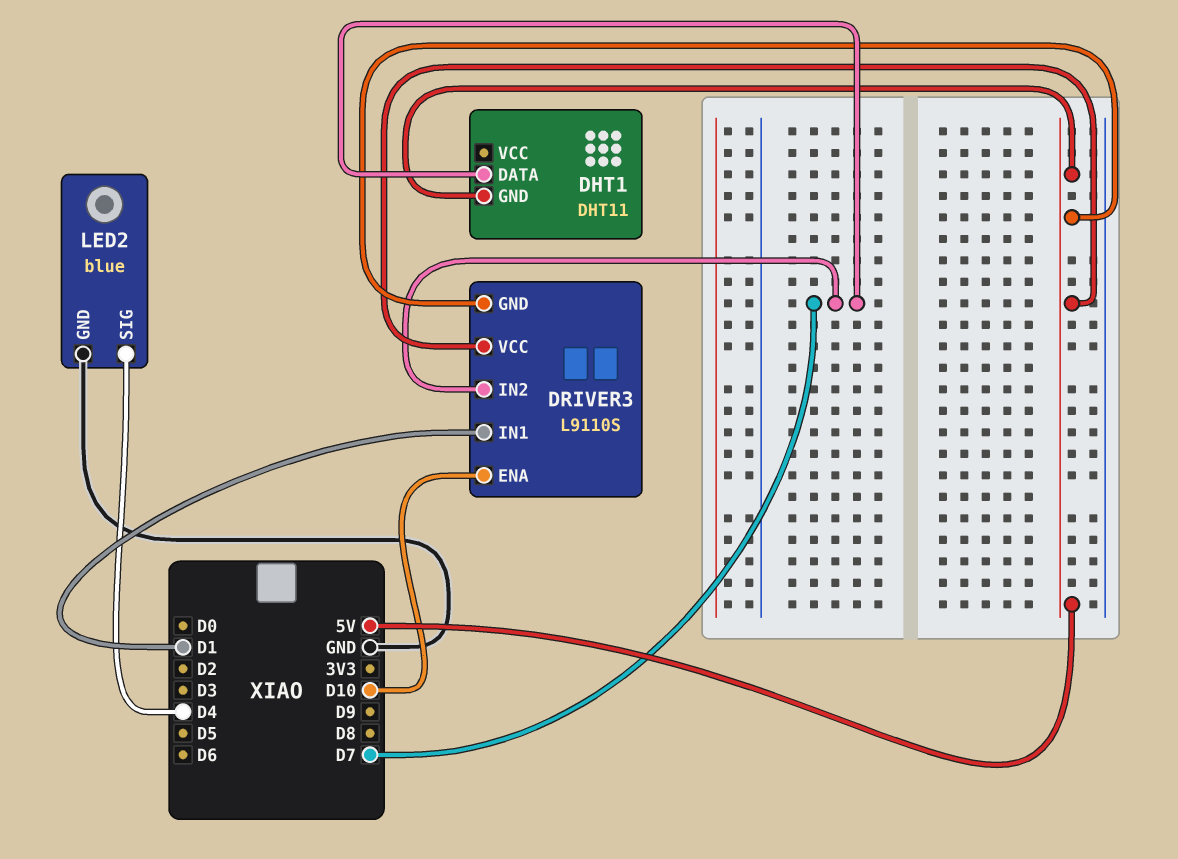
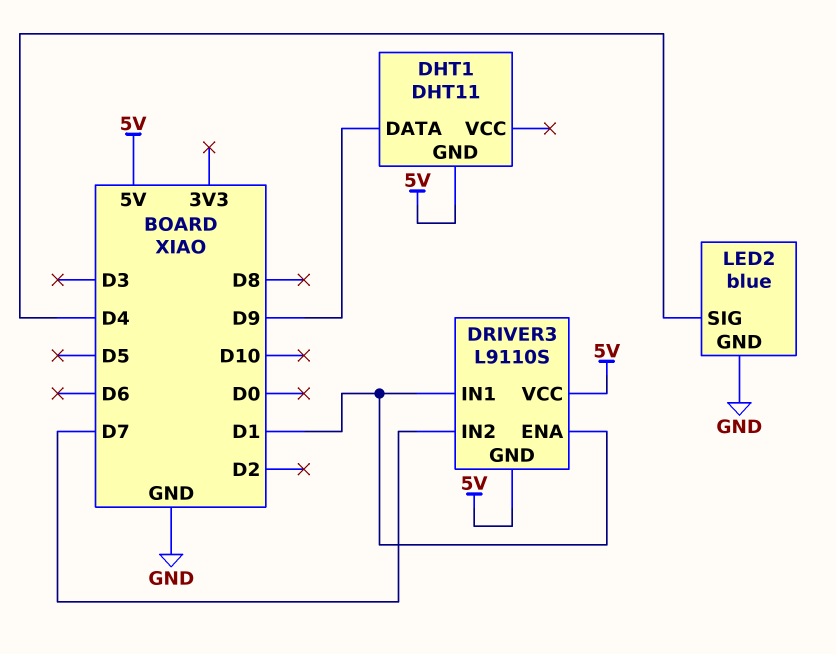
DHT1 pin DATA: D7 -> D9
DRIVER3 pin ENA: D10 -> D1

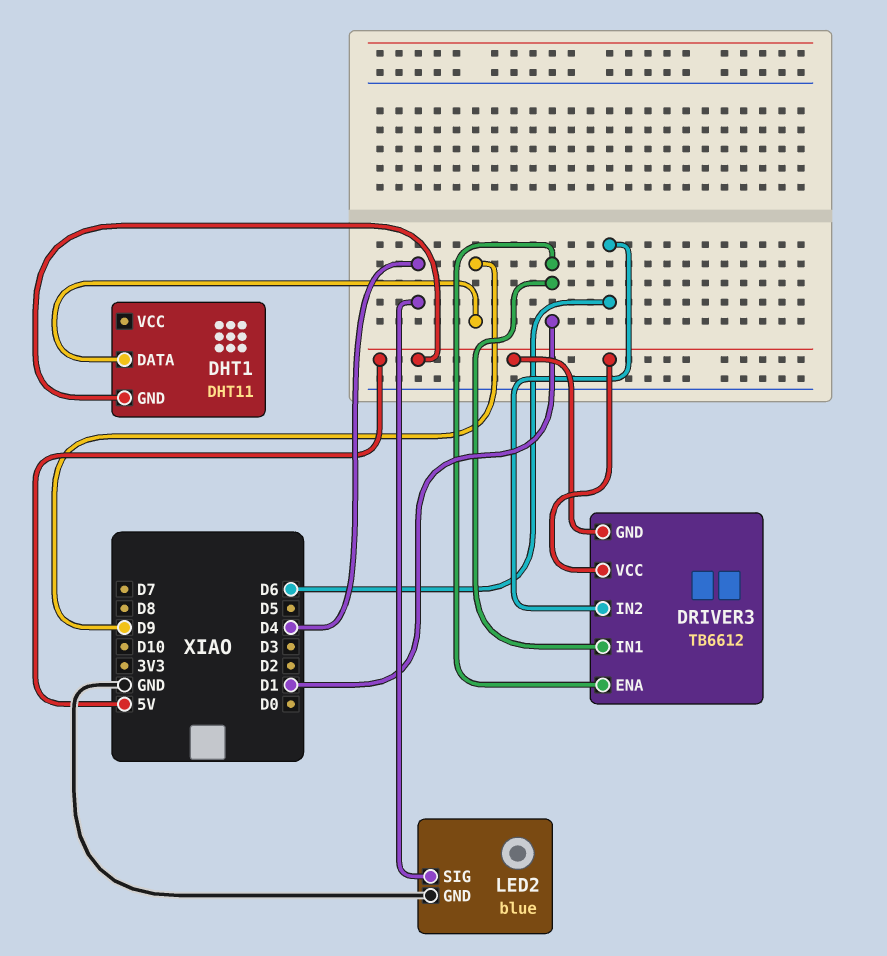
DRIVER3: L9110S -> TB6612
DRIVER3 pin IN2: D7 -> D6

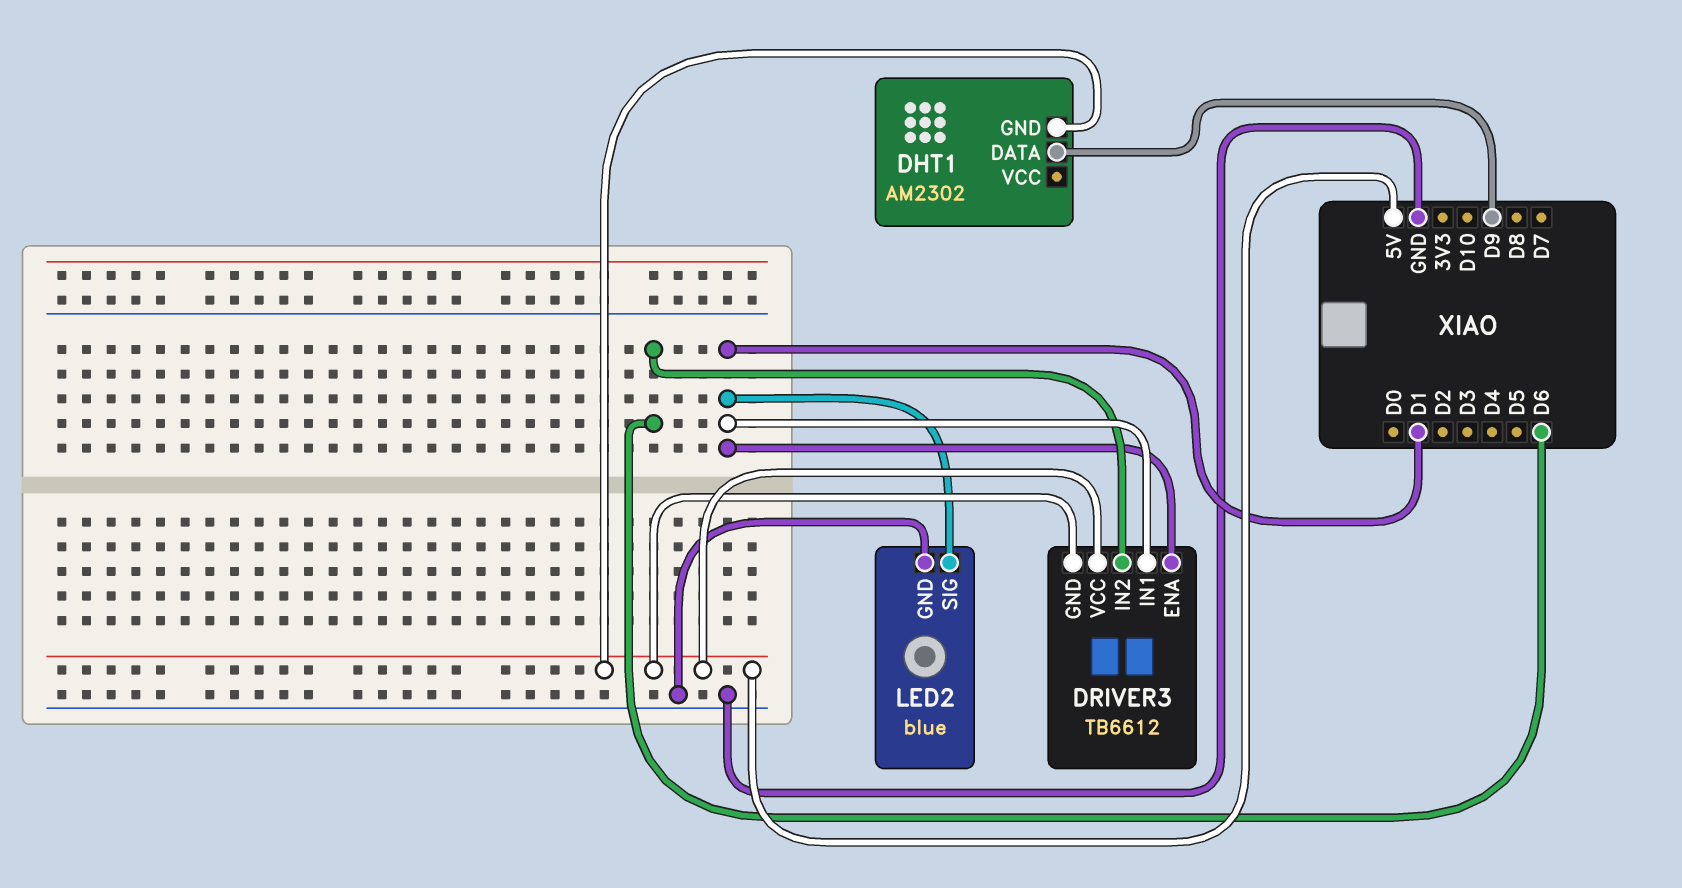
DHT1: DHT11 -> AM2302
LED2 pin SIG: D4 -> D1

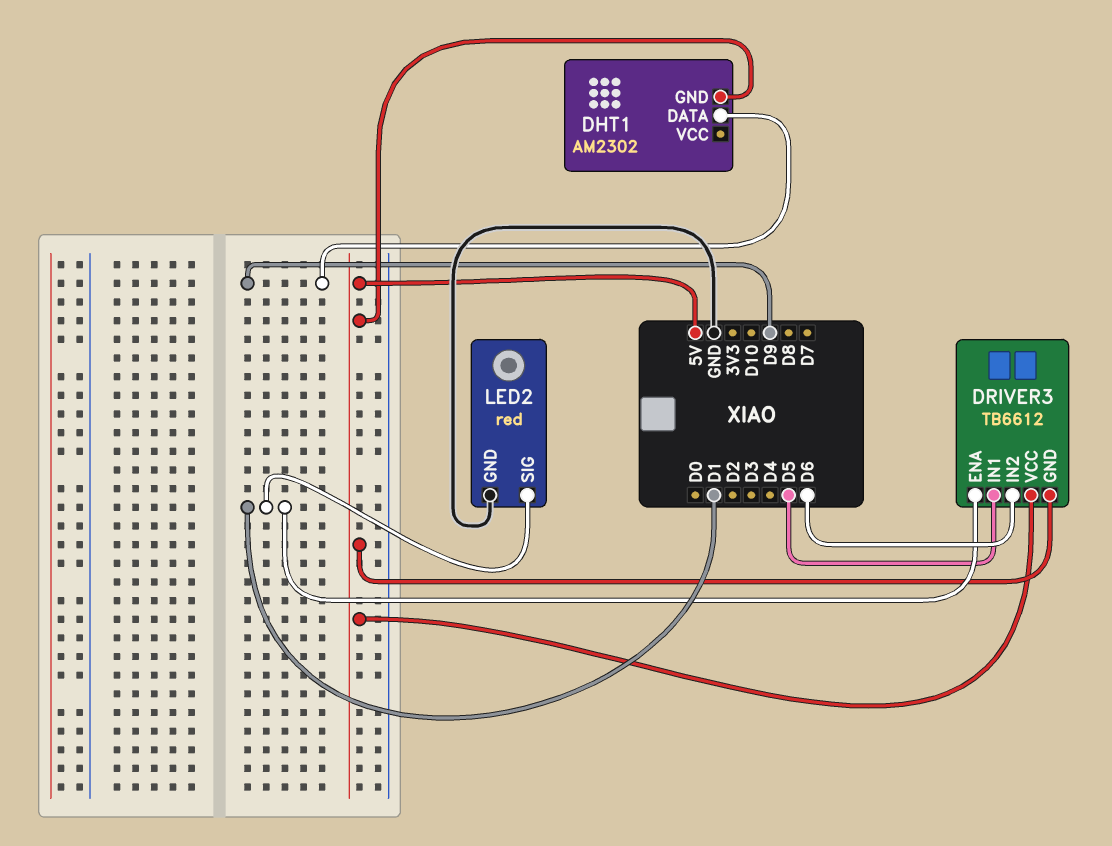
DRIVER3 pin IN1: D1 -> D5
LED2: blue -> red

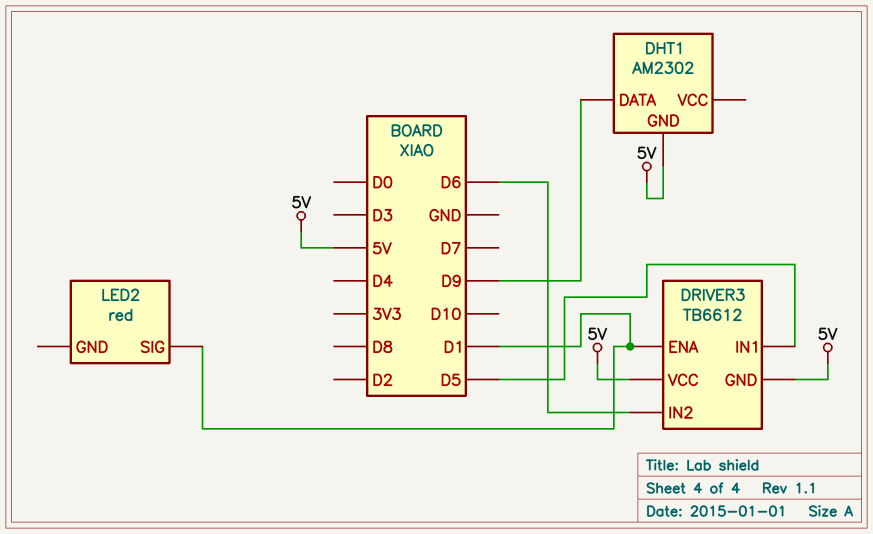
LED2 pin GND: GND -> none

